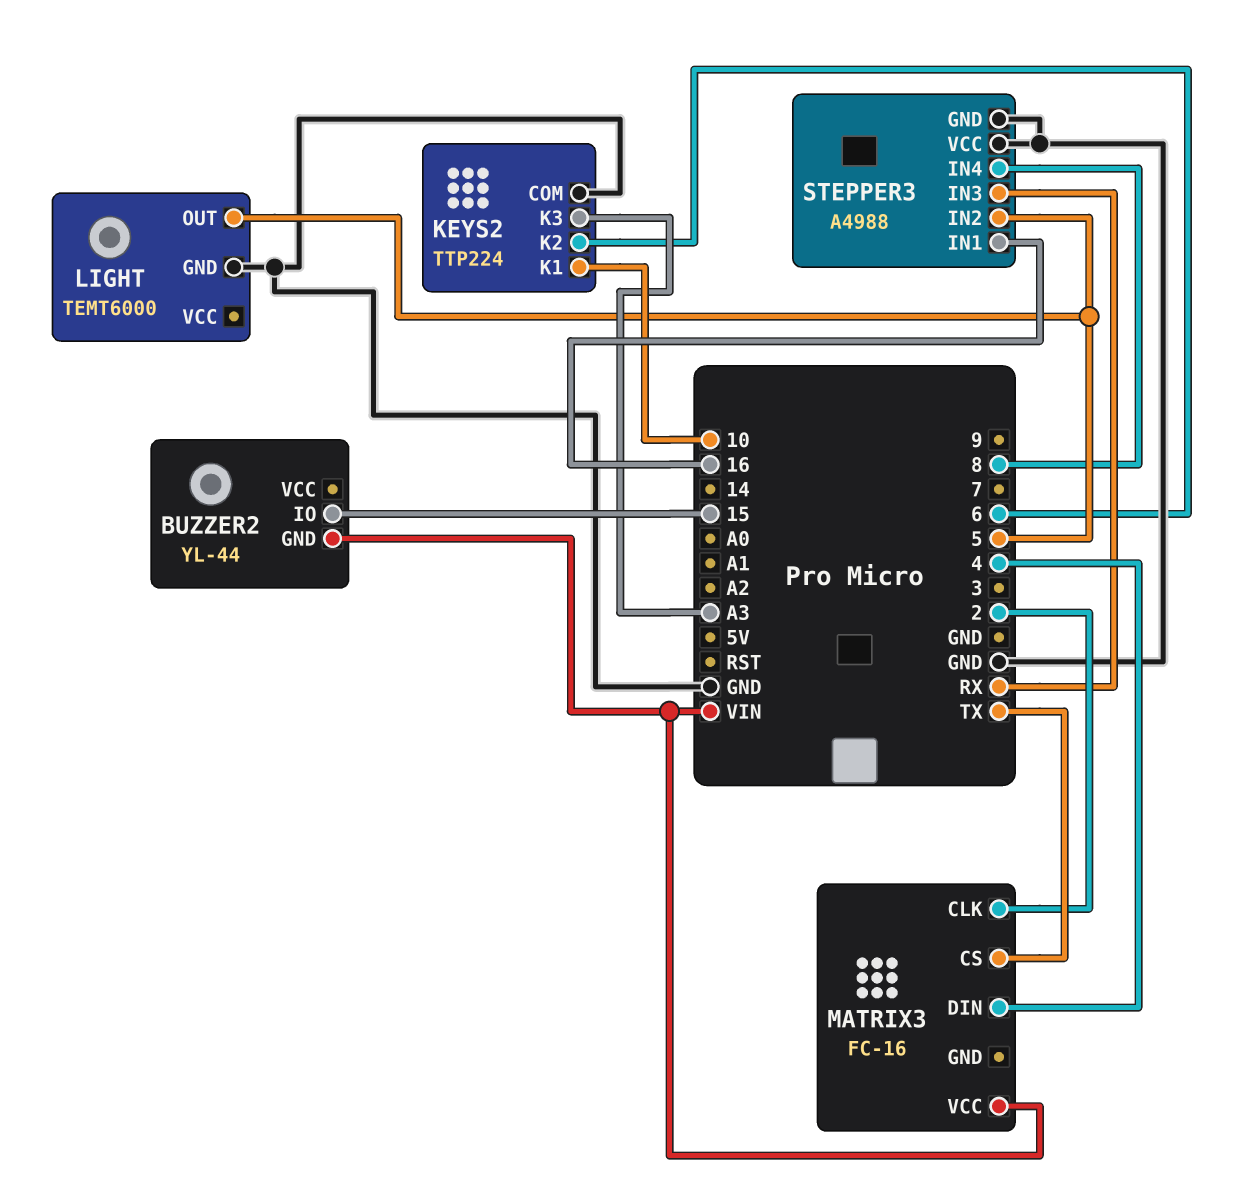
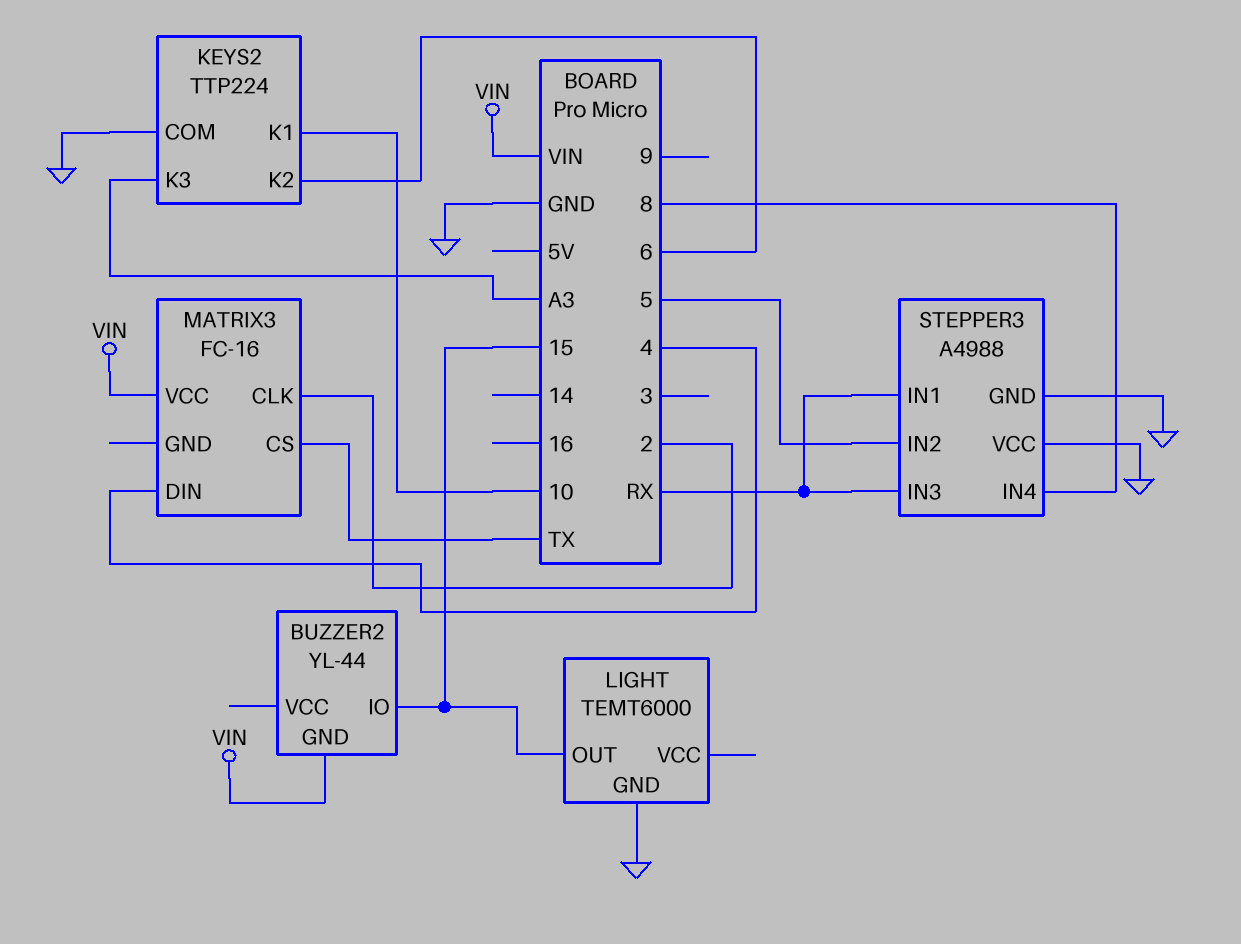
LIGHT pin OUT: 5 -> 15
STEPPER3 pin IN1: 16 -> RX

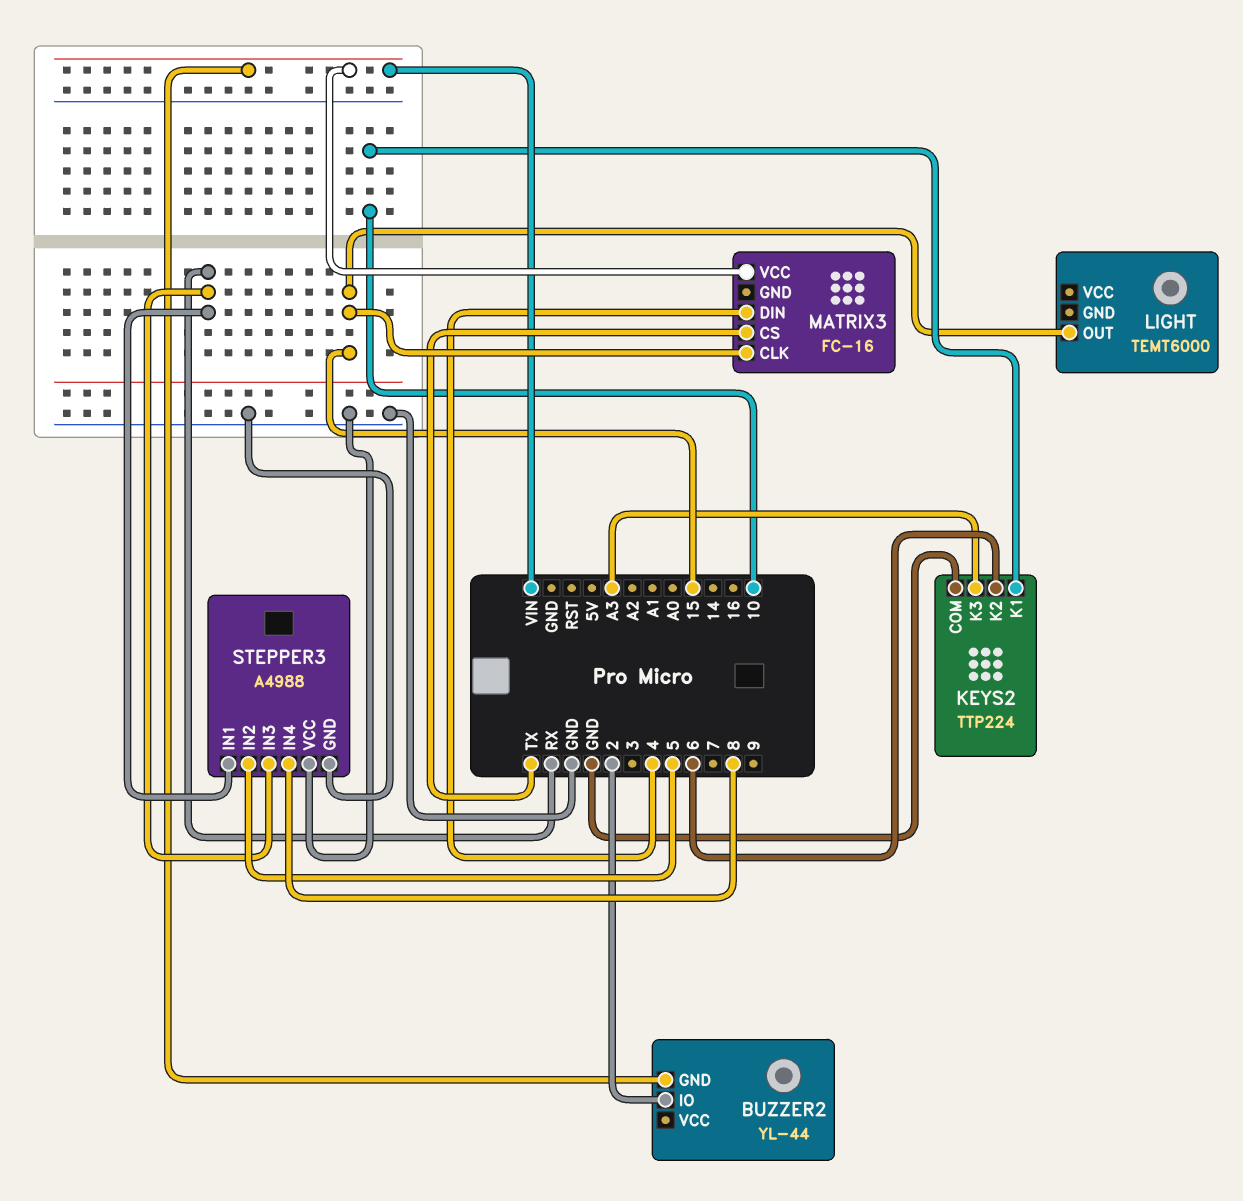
BUZZER2 pin IO: 15 -> 2
LIGHT pin GND: GND -> none
MATRIX3 pin CLK: 2 -> 15

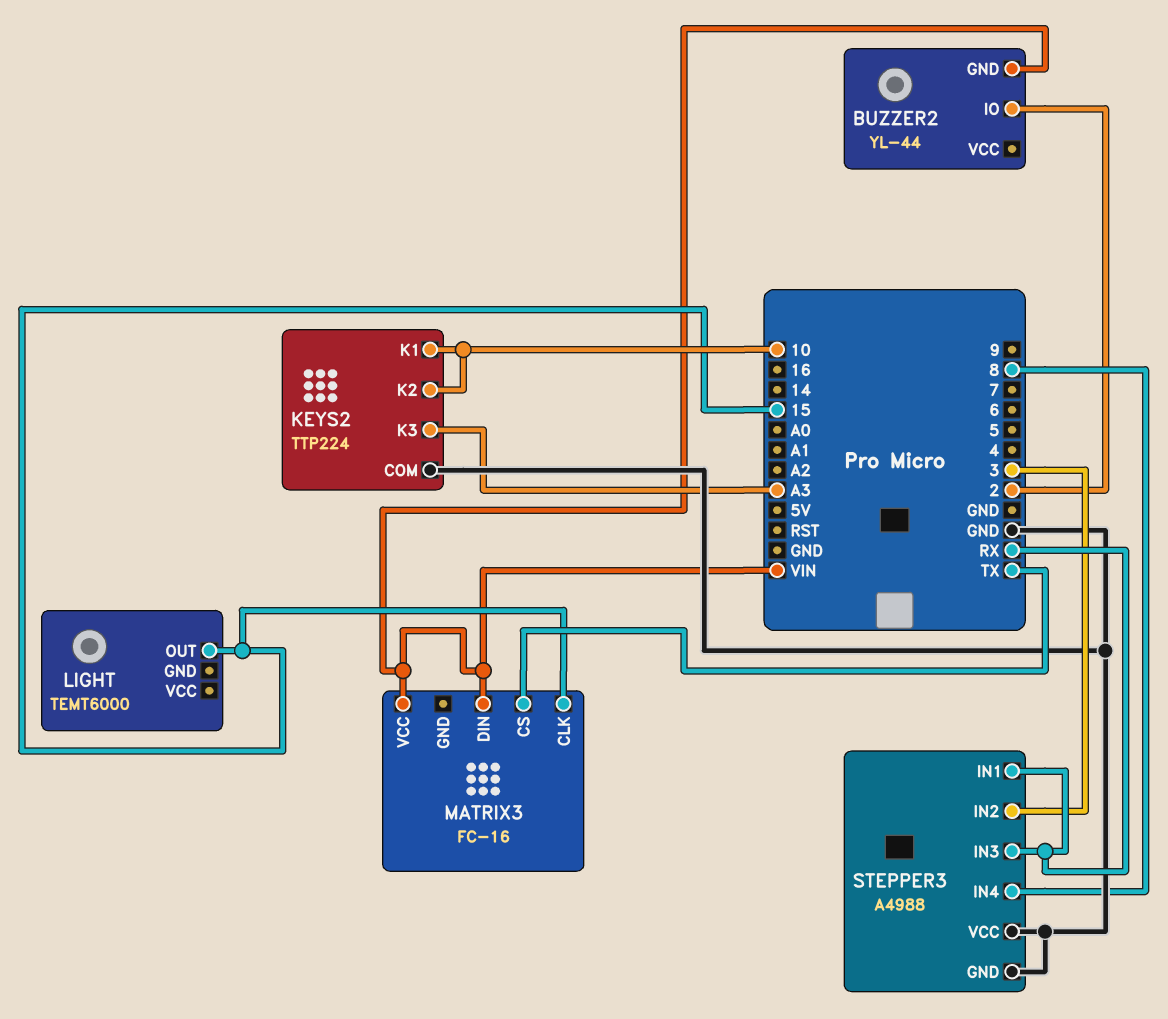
KEYS2 pin K2: 6 -> 10
MATRIX3 pin DIN: 4 -> VIN
STEPPER3 pin IN2: 5 -> 3

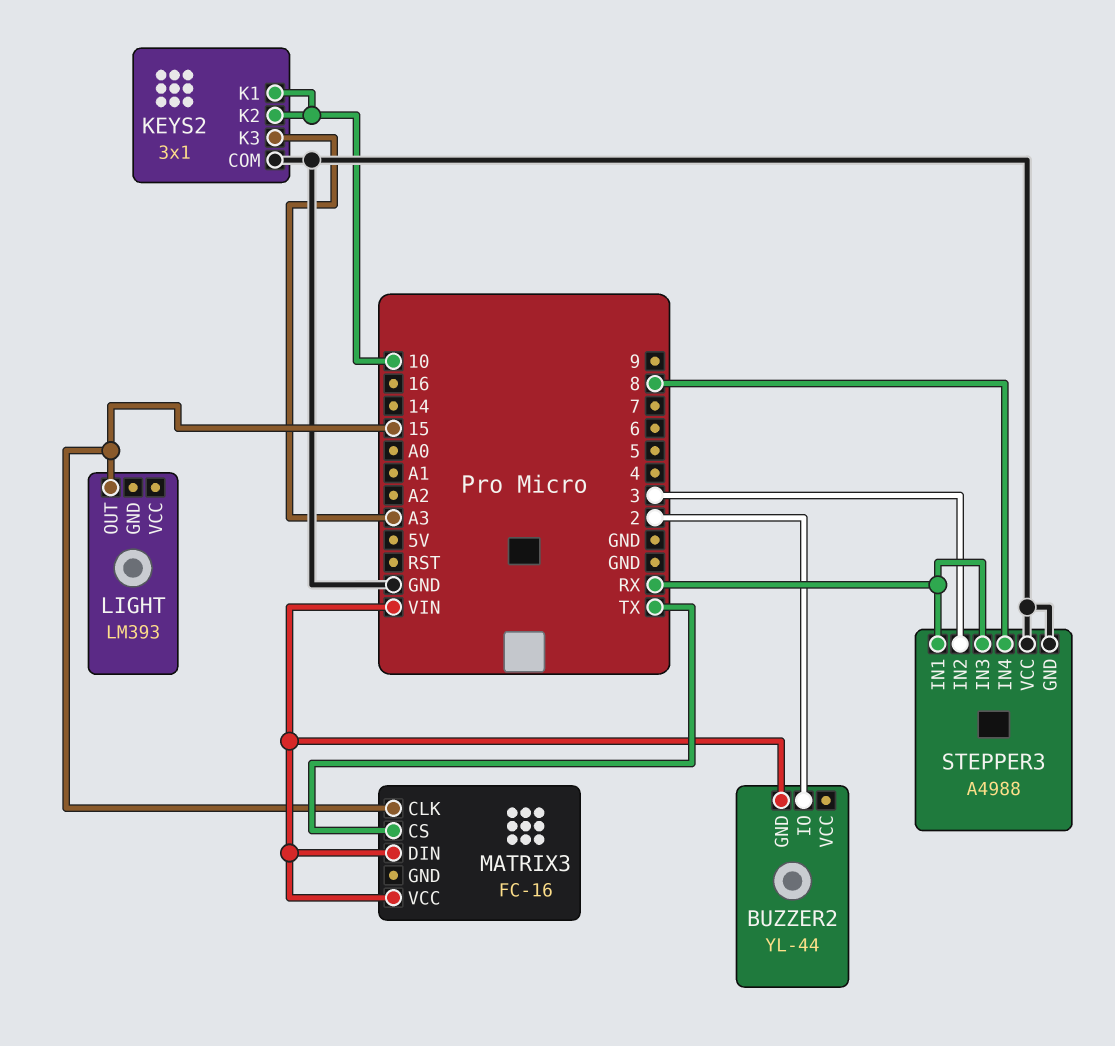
KEYS2: TTP224 -> 3x1
LIGHT: TEMT6000 -> LM393

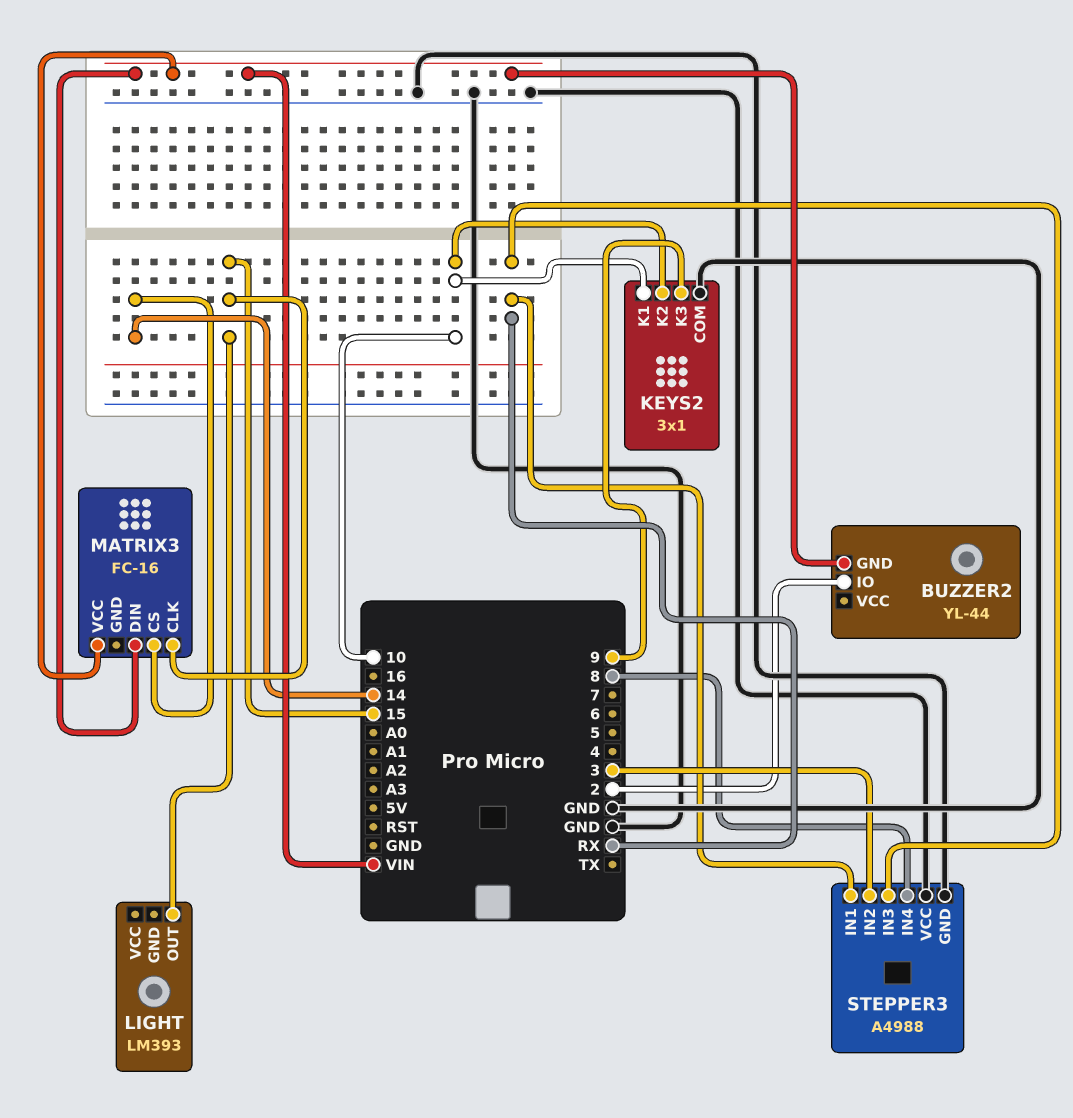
KEYS2 pin K3: A3 -> 9
MATRIX3 pin CS: TX -> 14

